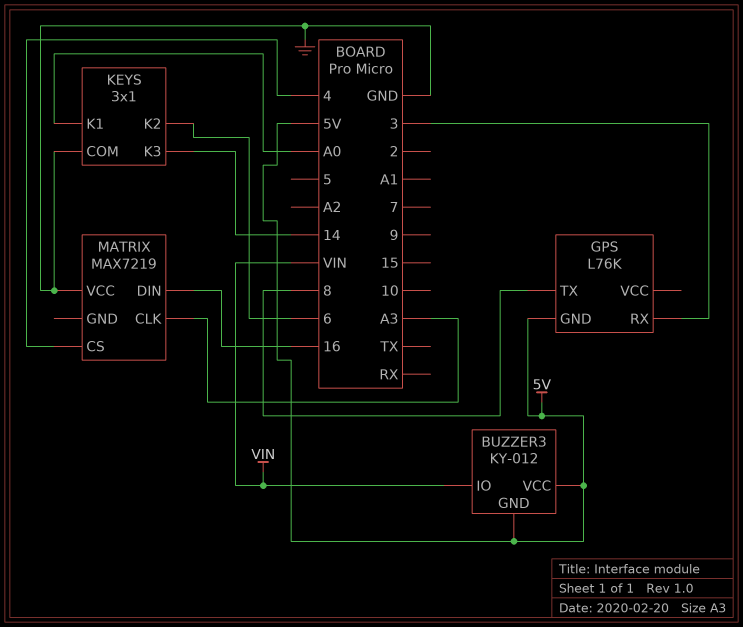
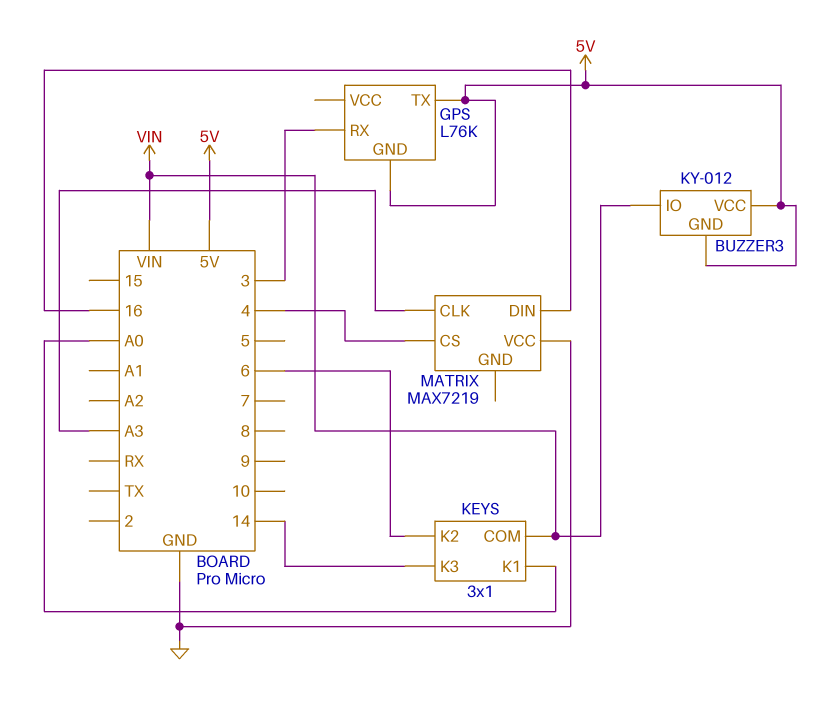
GPS pin TX: 8 -> 5V
KEYS pin COM: GND -> VIN

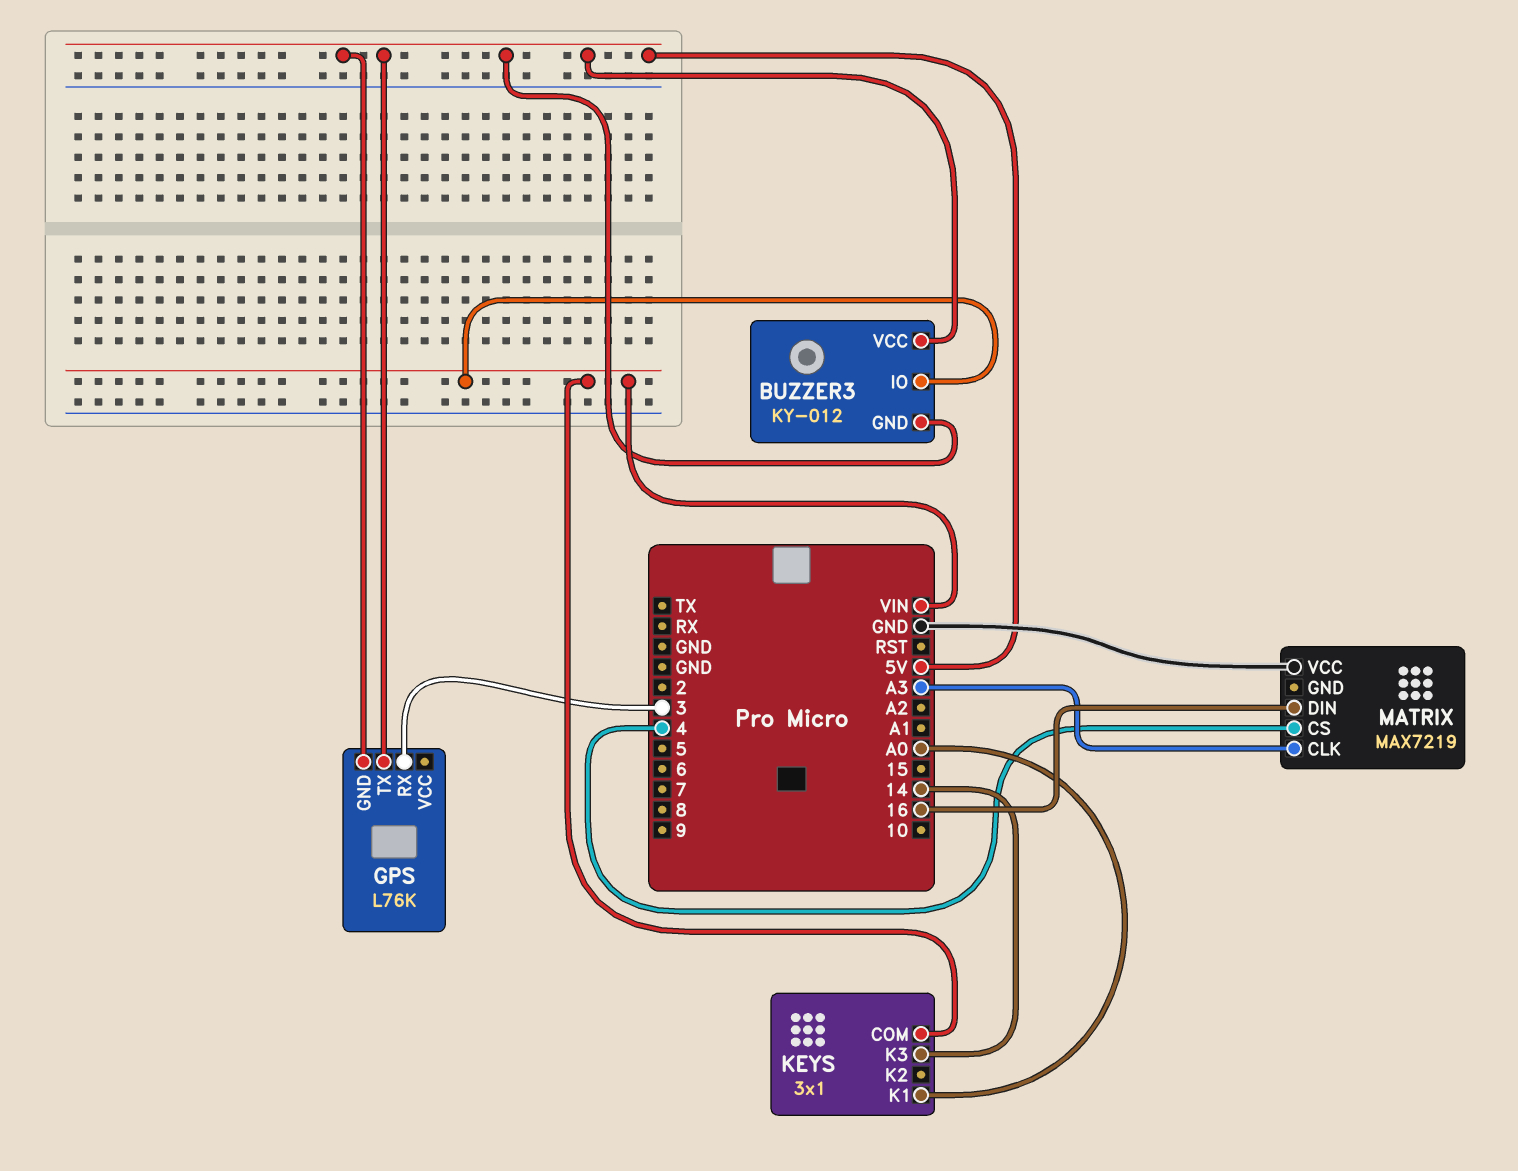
KEYS pin K2: 6 -> none

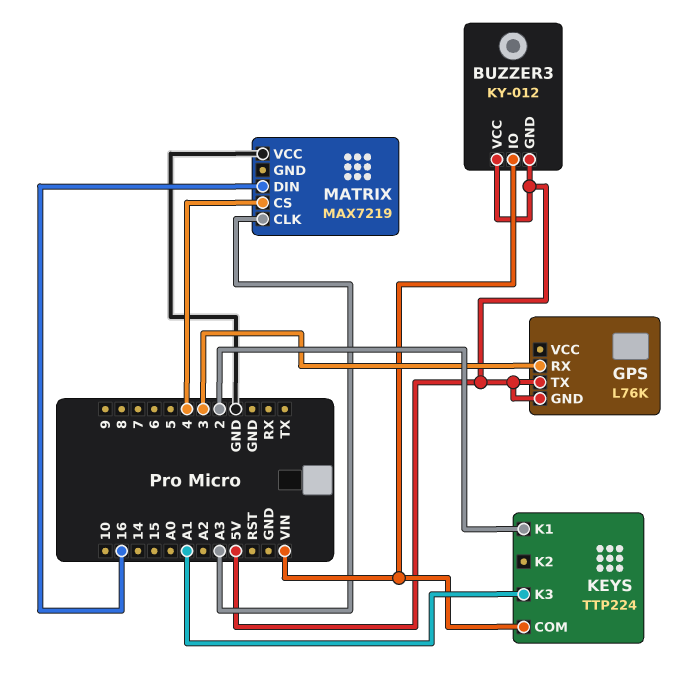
KEYS: 3x1 -> TTP224
KEYS pin K1: A0 -> 2
KEYS pin K3: 14 -> A1

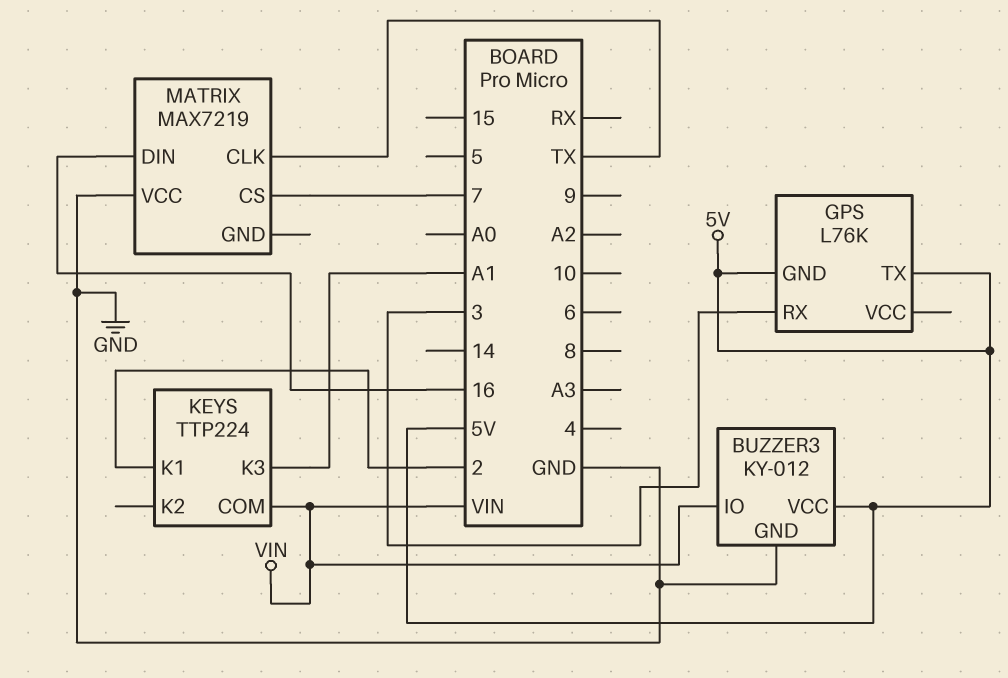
BUZZER3 pin GND: 5V -> GND
MATRIX pin CLK: A3 -> TX
MATRIX pin CS: 4 -> 7

